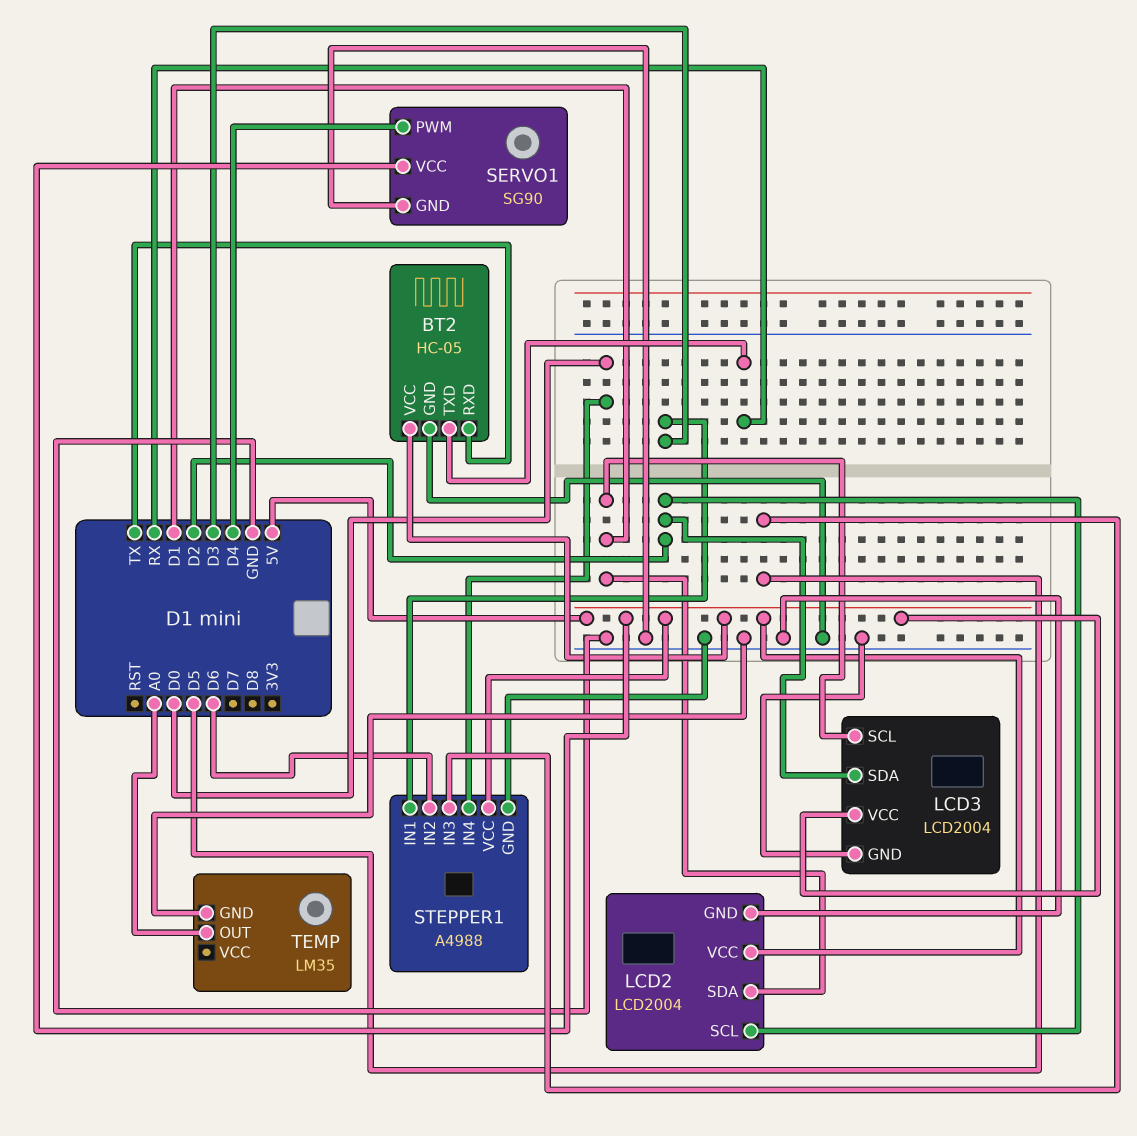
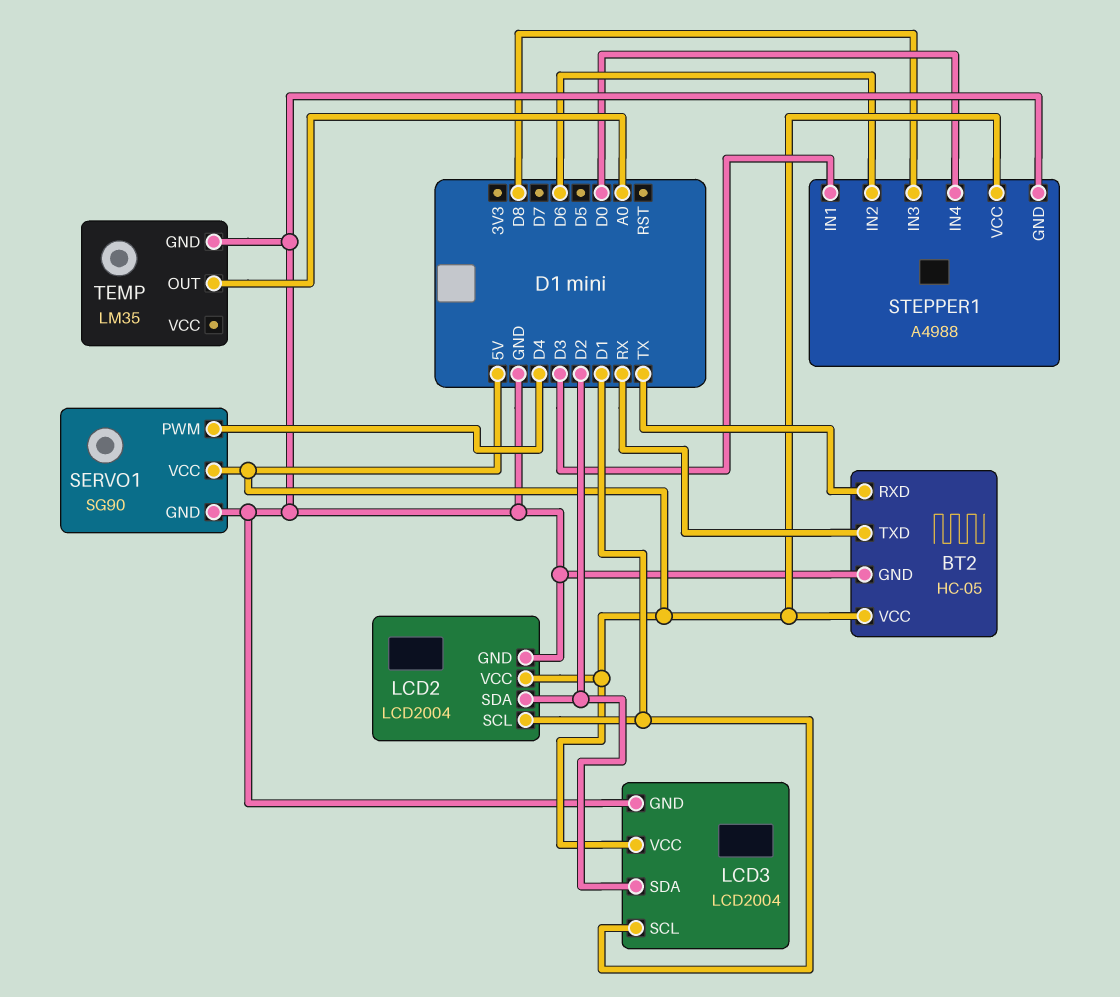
LCD2 pin SCL: D2 -> D1
LCD2 pin SDA: D1 -> D2
STEPPER1 pin IN3: D5 -> D8

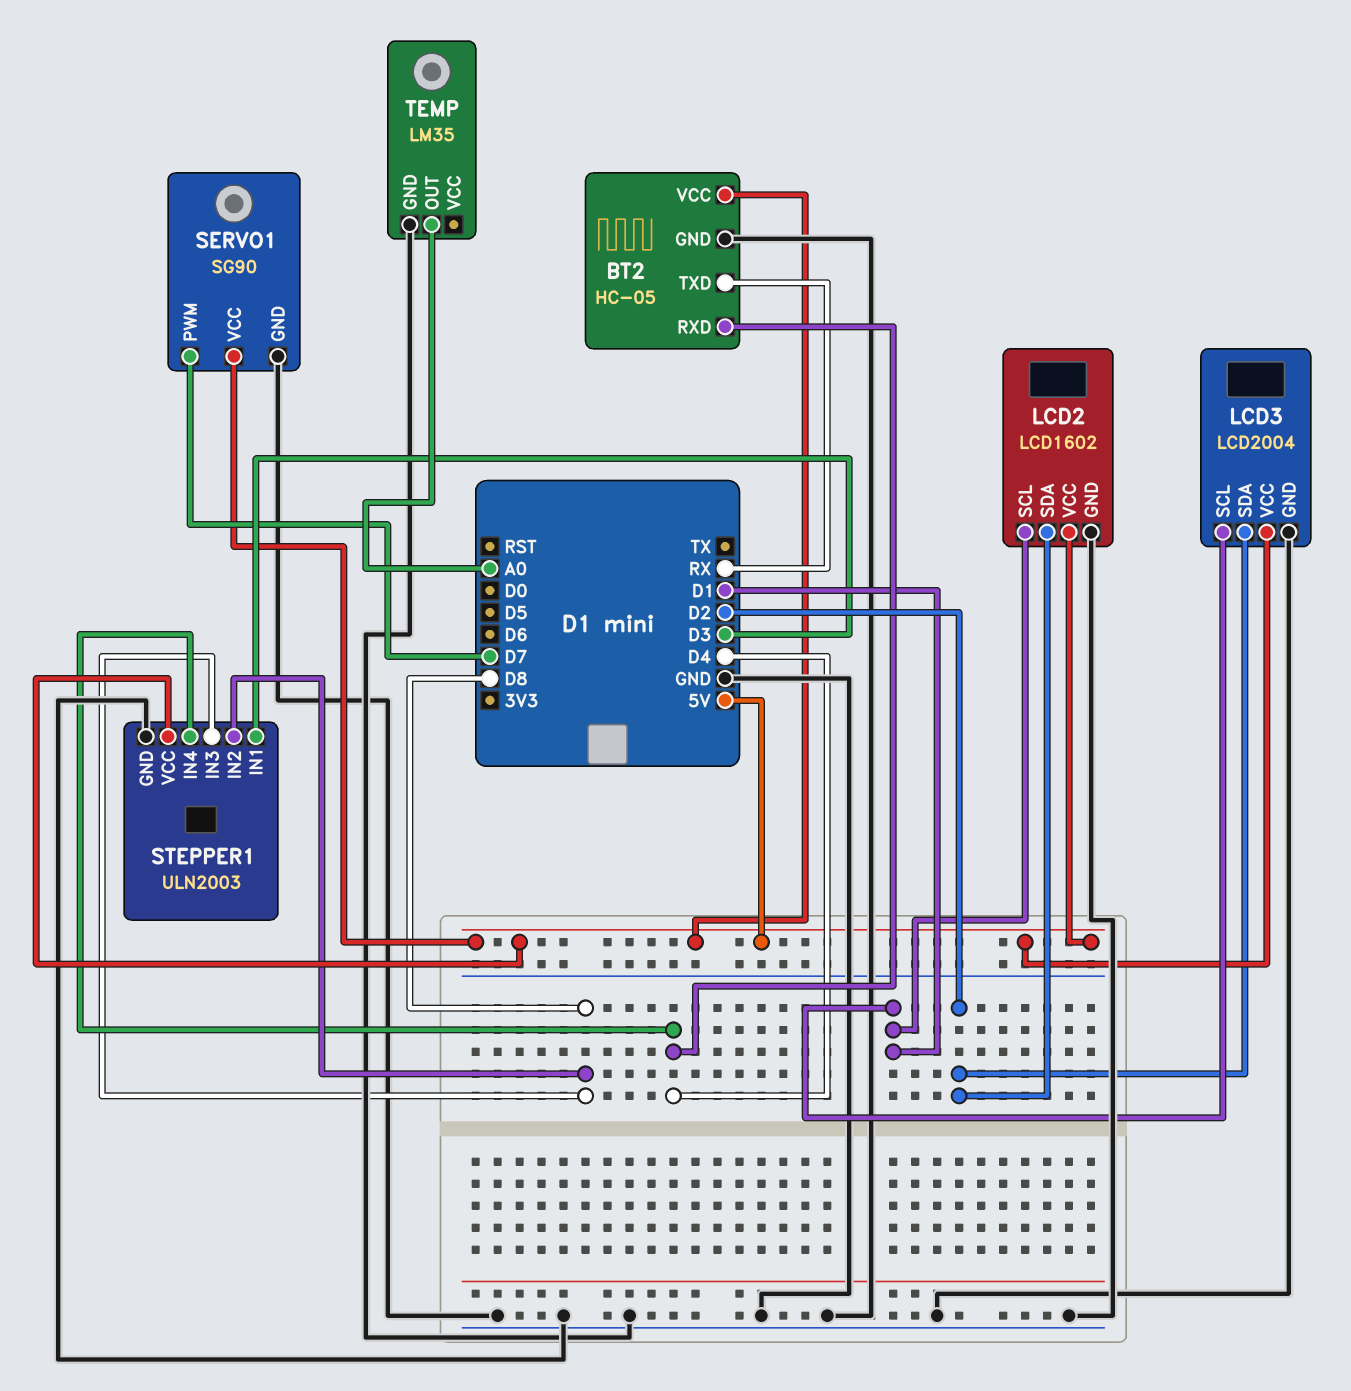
BT2 pin RXD: TX -> D4
LCD2: LCD2004 -> LCD1602
SERVO1 pin PWM: D4 -> D7
STEPPER1: A4988 -> ULN2003
STEPPER1 pin IN2: D6 -> D8
STEPPER1 pin IN4: D0 -> D4

